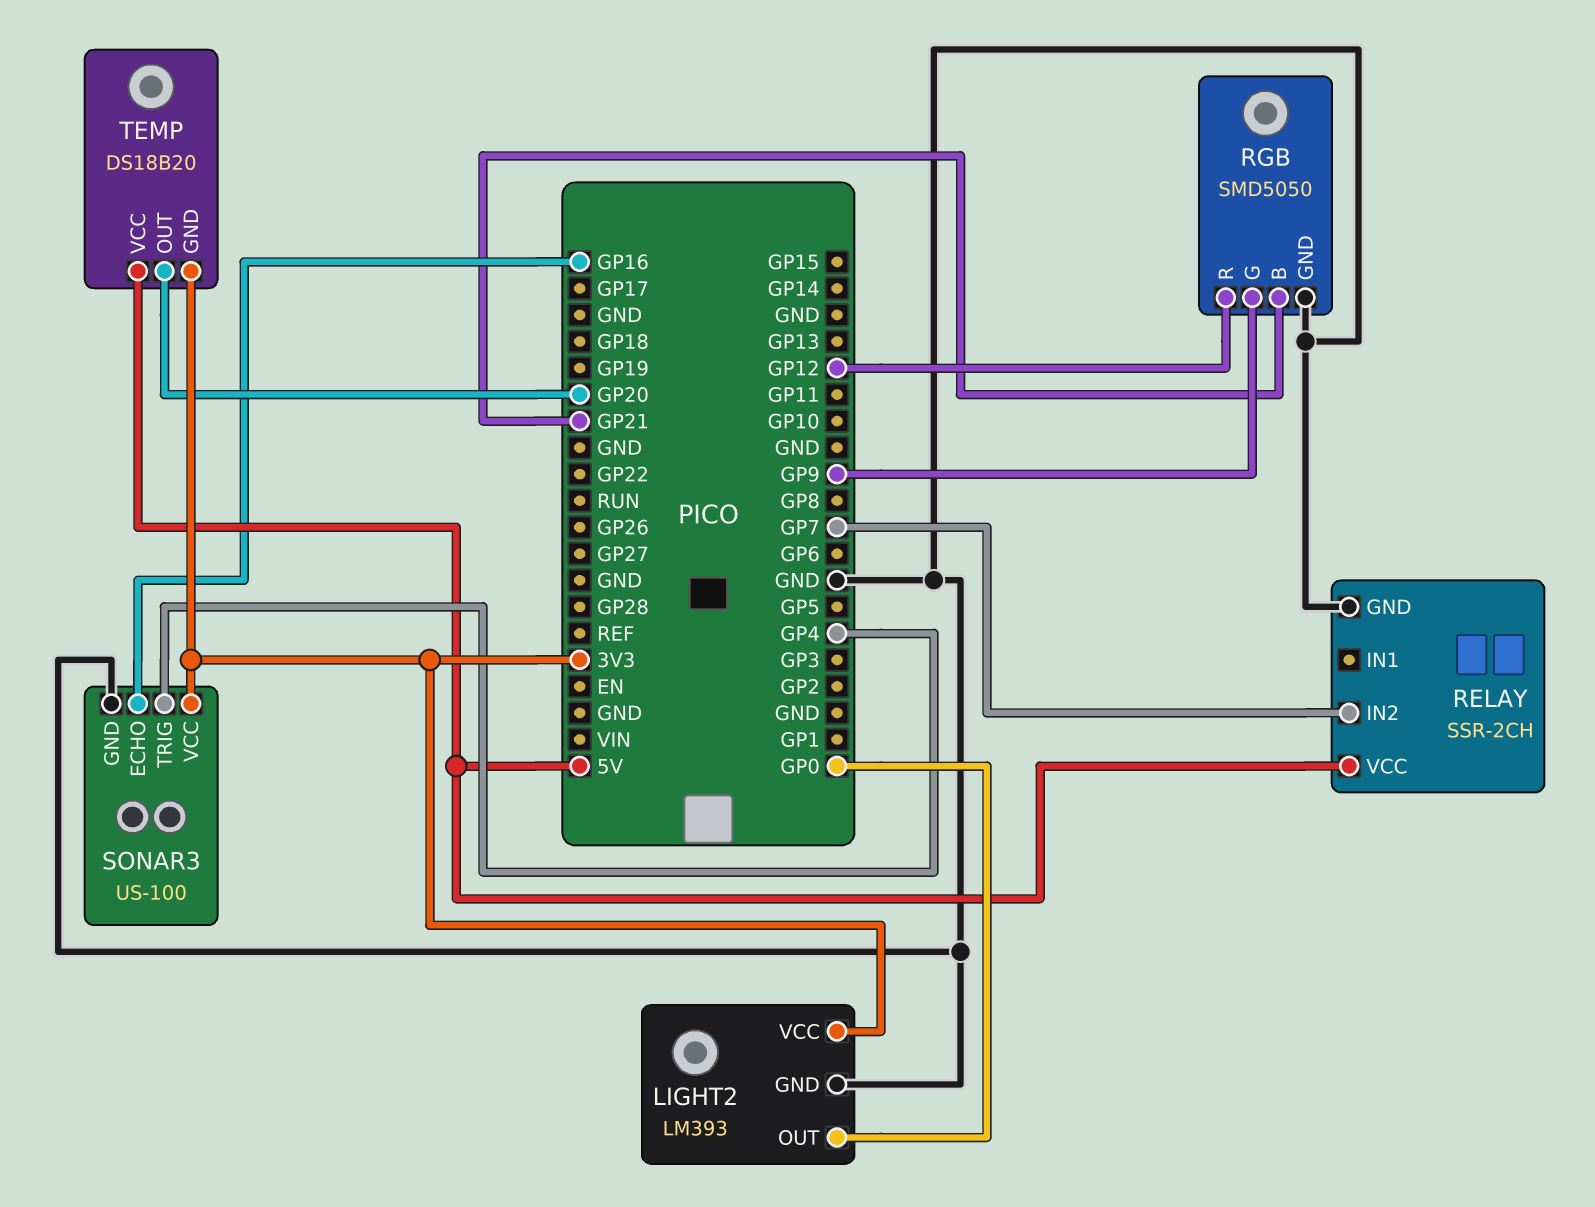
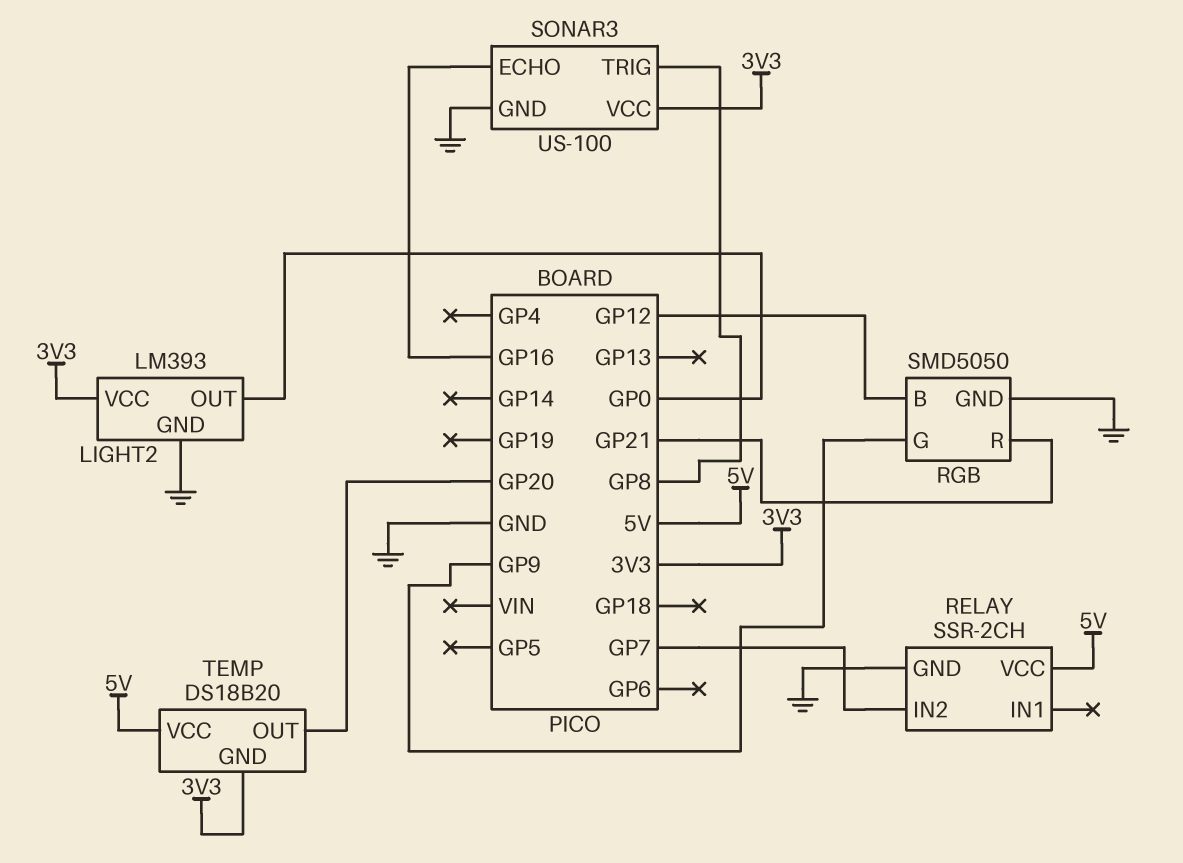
RGB pin B: GP21 -> GP12
RGB pin R: GP12 -> GP21
SONAR3 pin TRIG: GP4 -> GP8

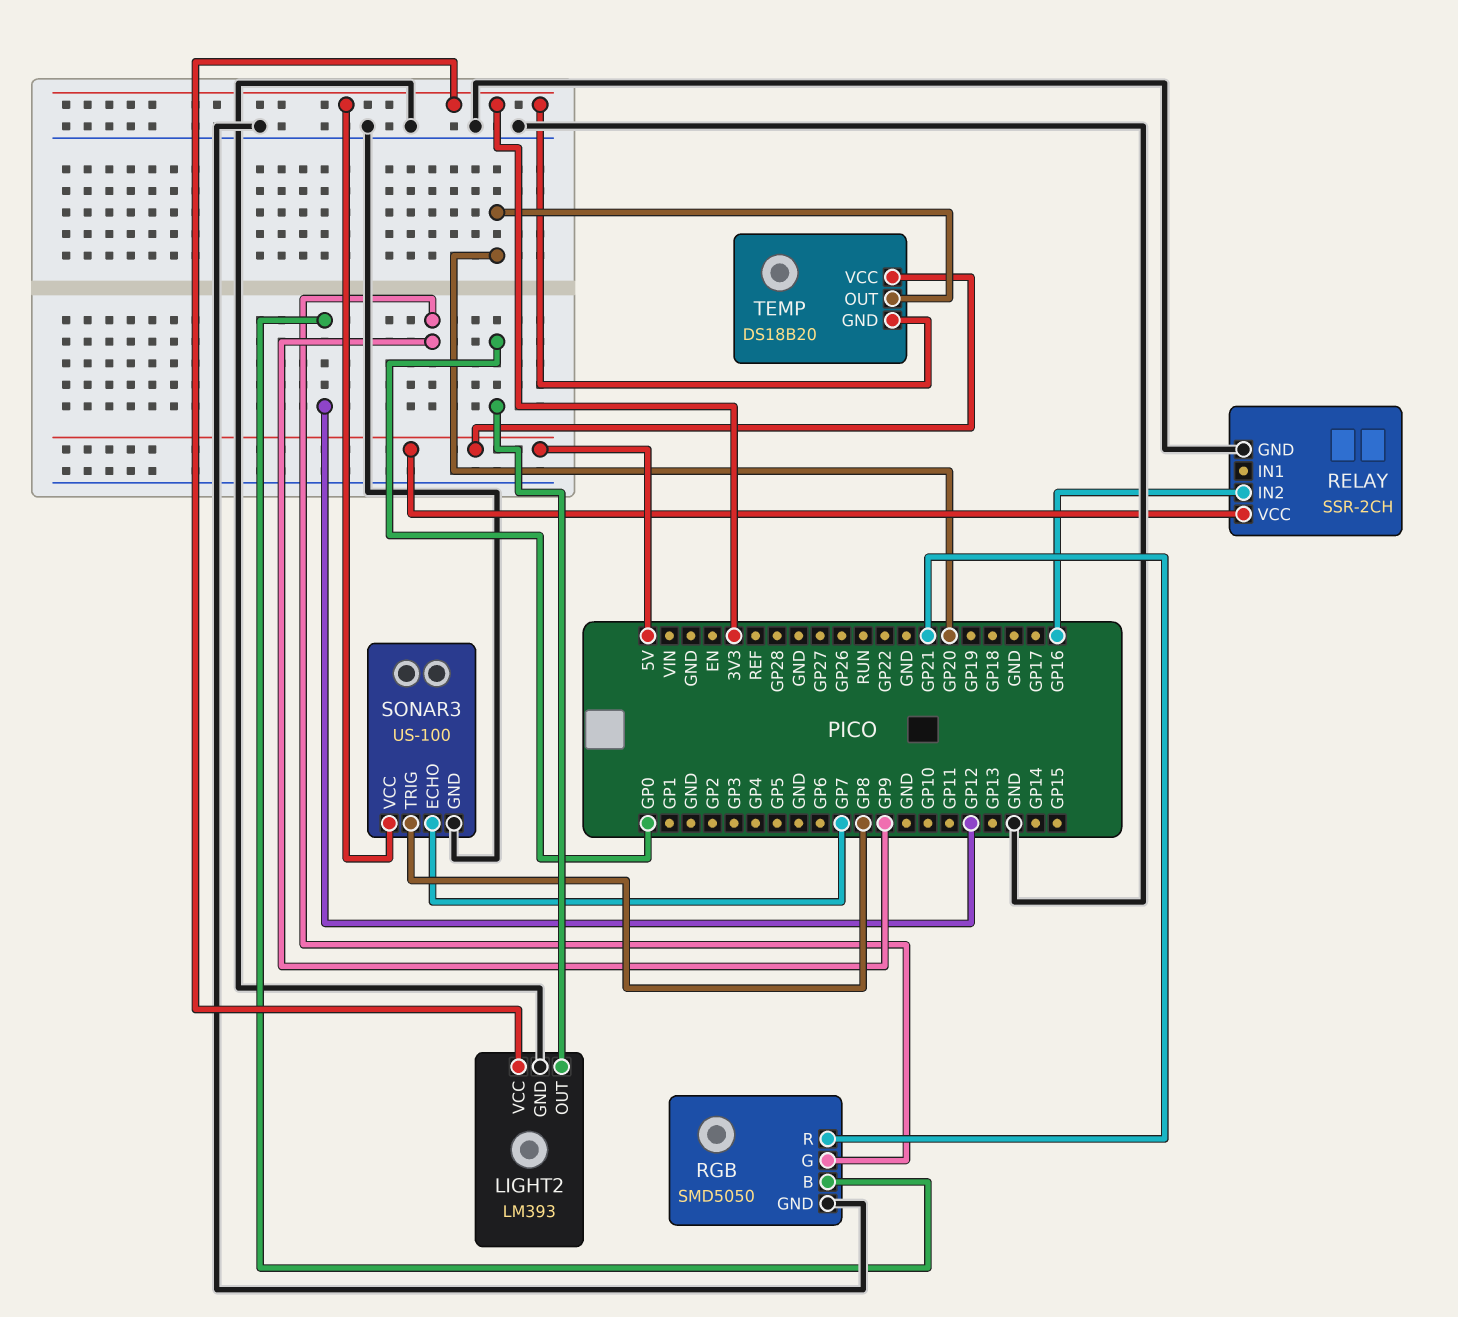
RELAY pin IN2: GP7 -> GP16
SONAR3 pin ECHO: GP16 -> GP7

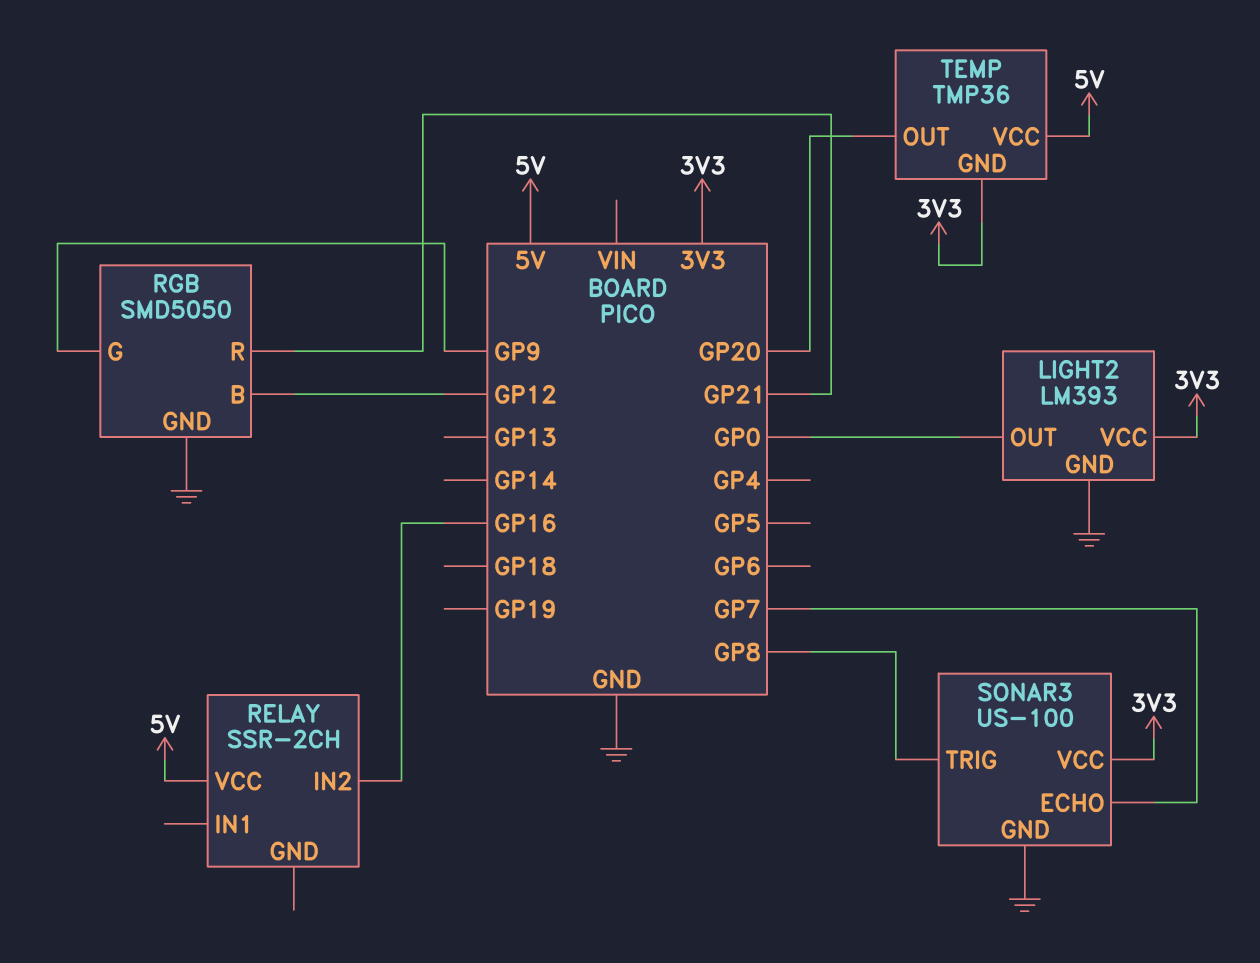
RELAY pin GND: GND -> none
TEMP: DS18B20 -> TMP36

